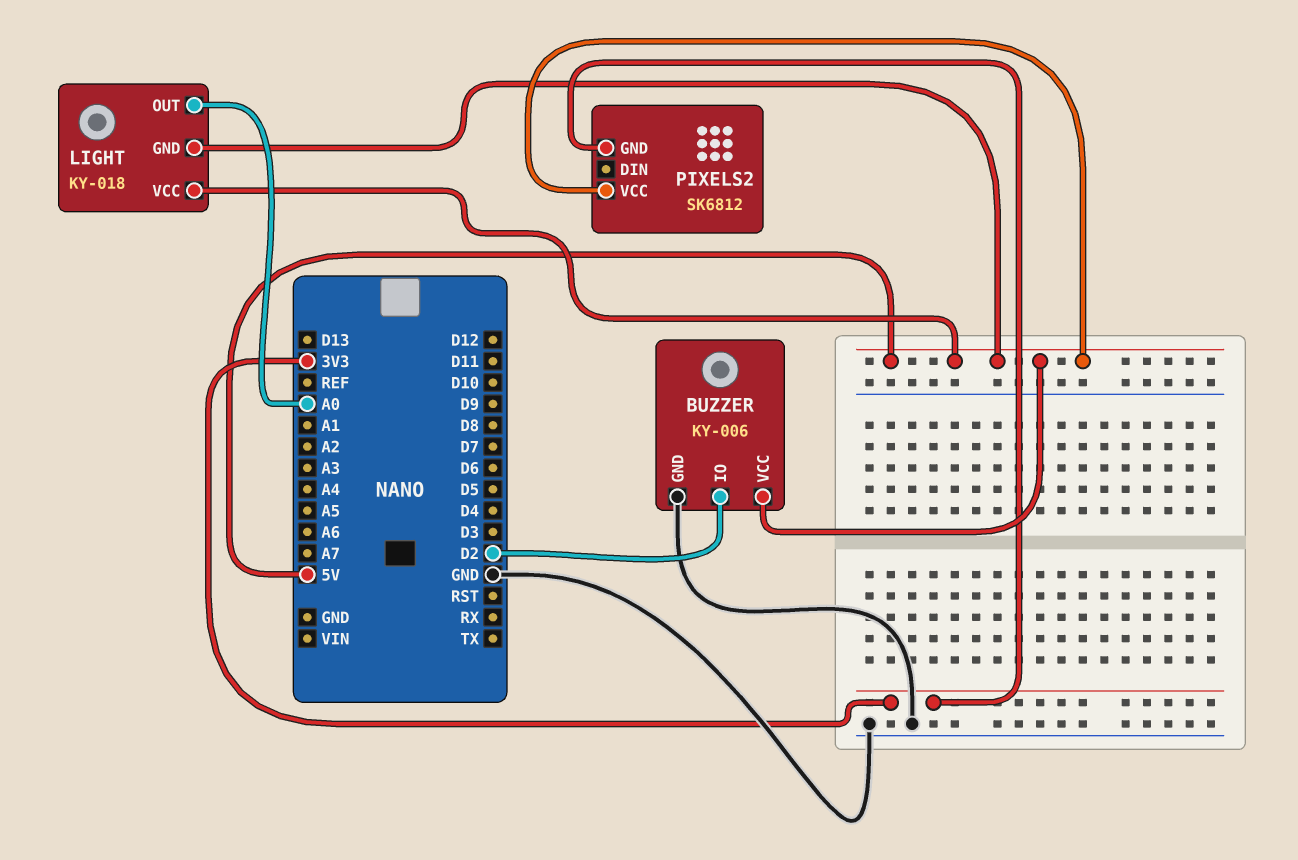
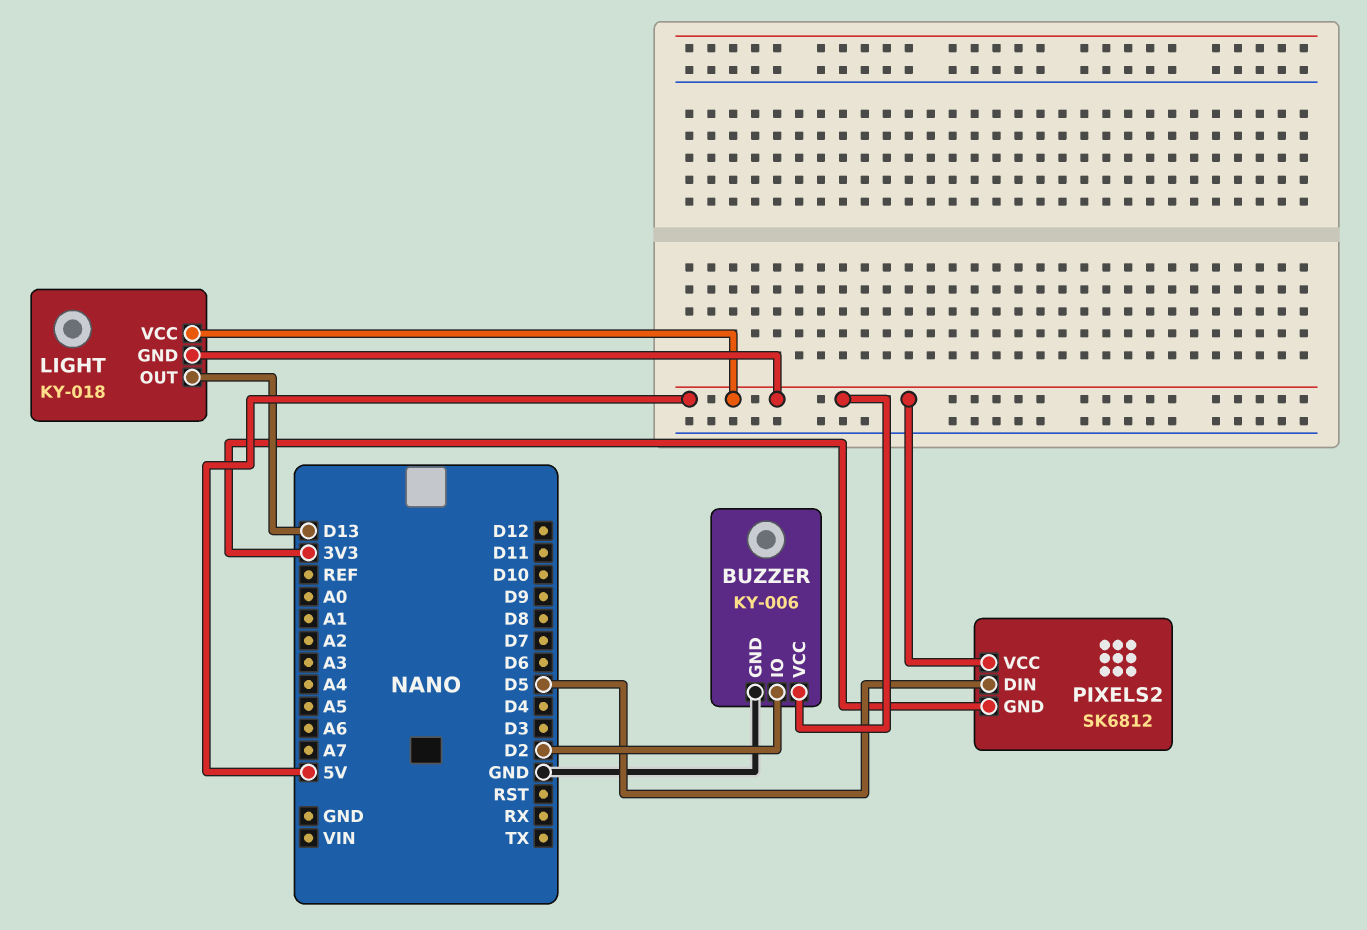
LIGHT pin OUT: A0 -> D13
PIXELS2 pin DIN: none -> D5

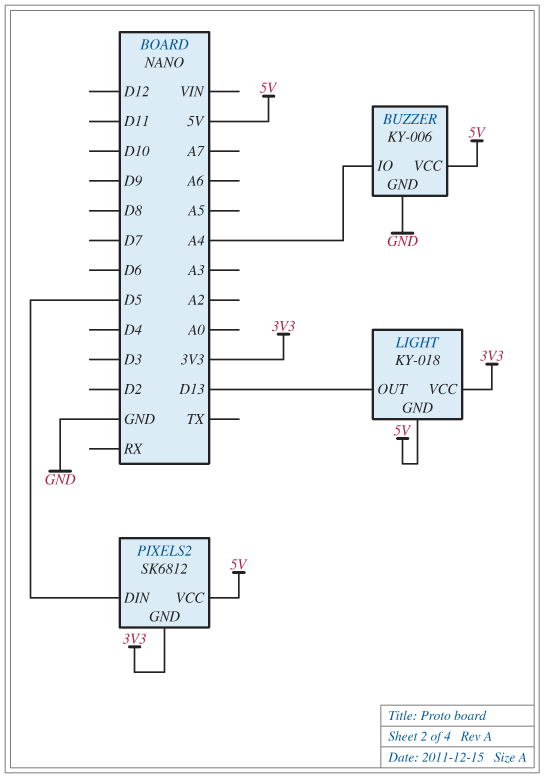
BUZZER pin IO: D2 -> A4
LIGHT pin VCC: 5V -> 3V3

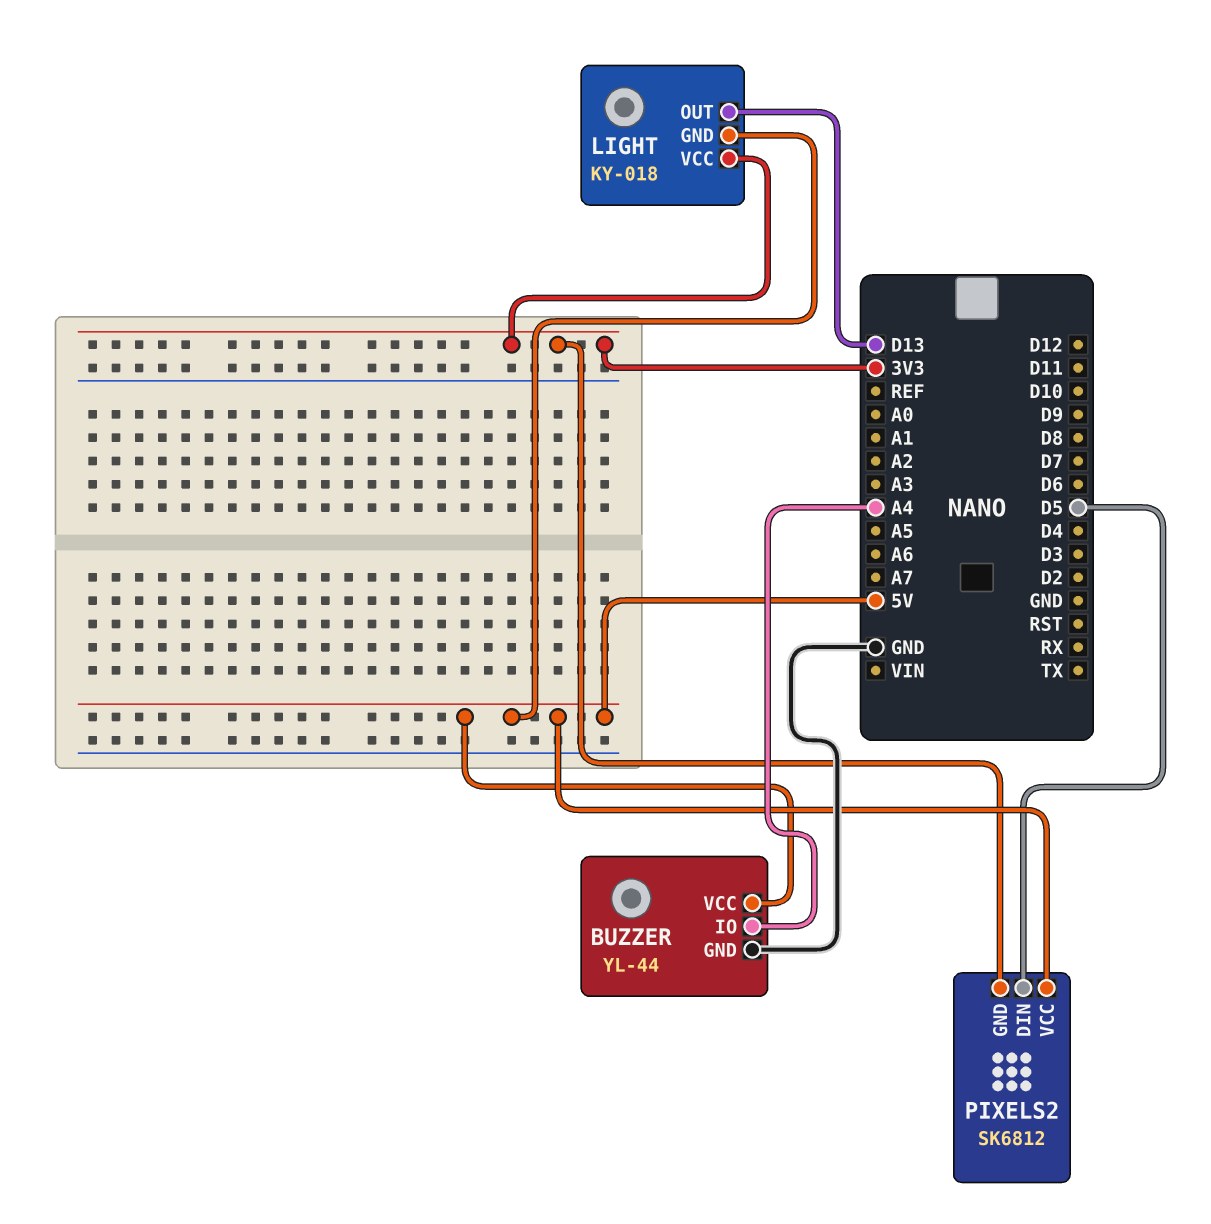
BUZZER: KY-006 -> YL-44

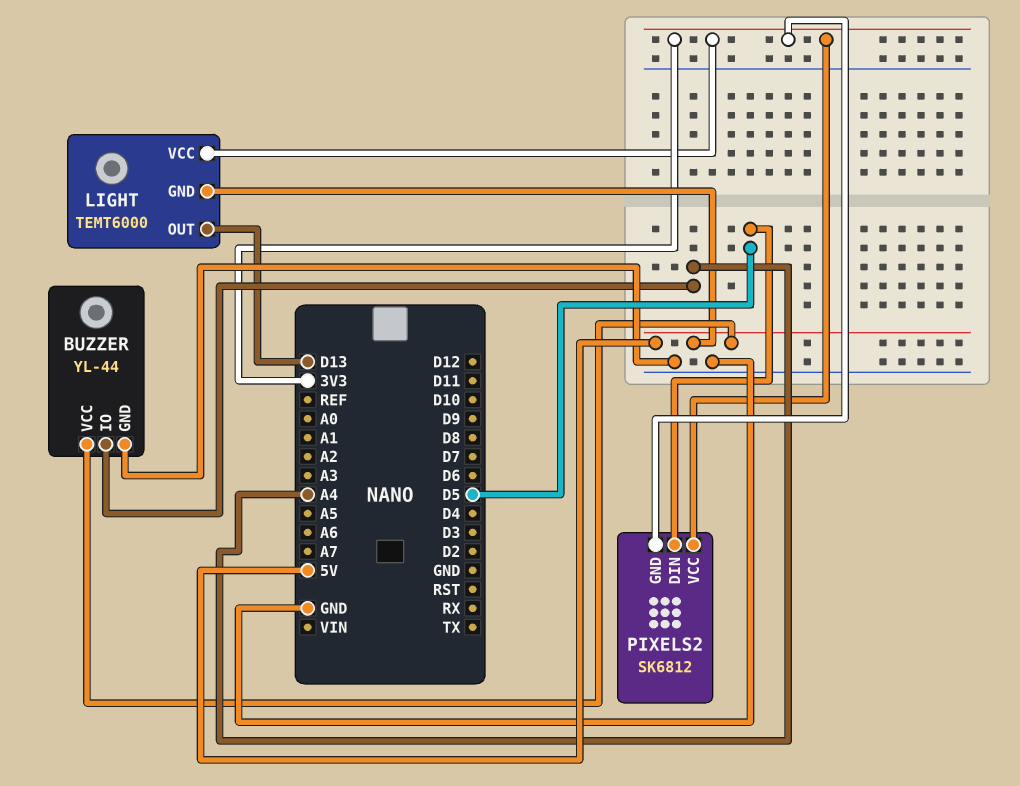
LIGHT: KY-018 -> TEMT6000
PIXELS2 pin VCC: 5V -> 3V3

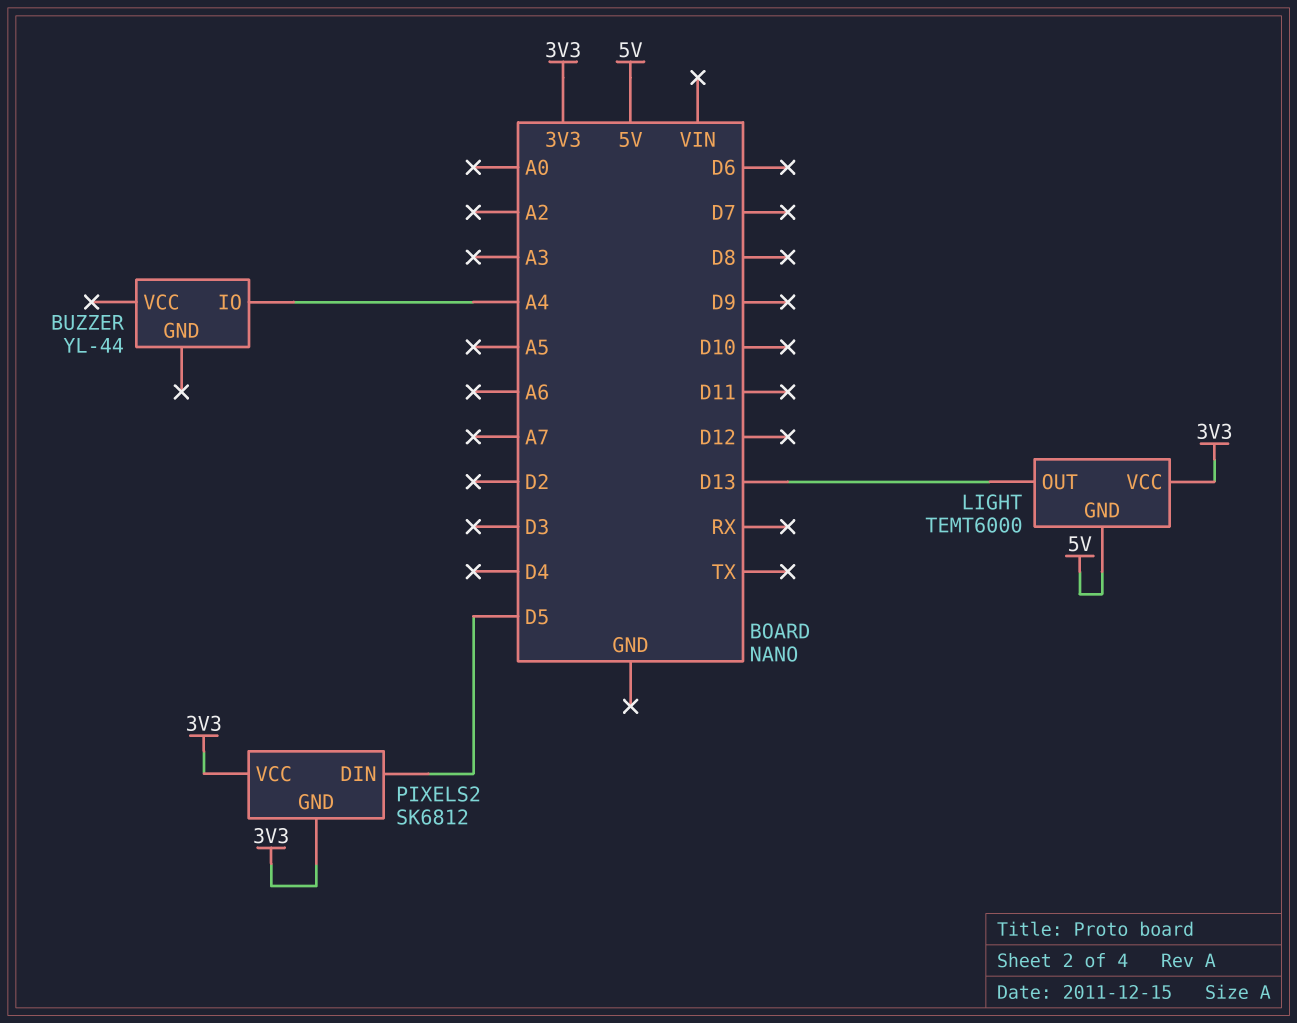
BUZZER pin GND: GND -> none
BUZZER pin VCC: 5V -> none

